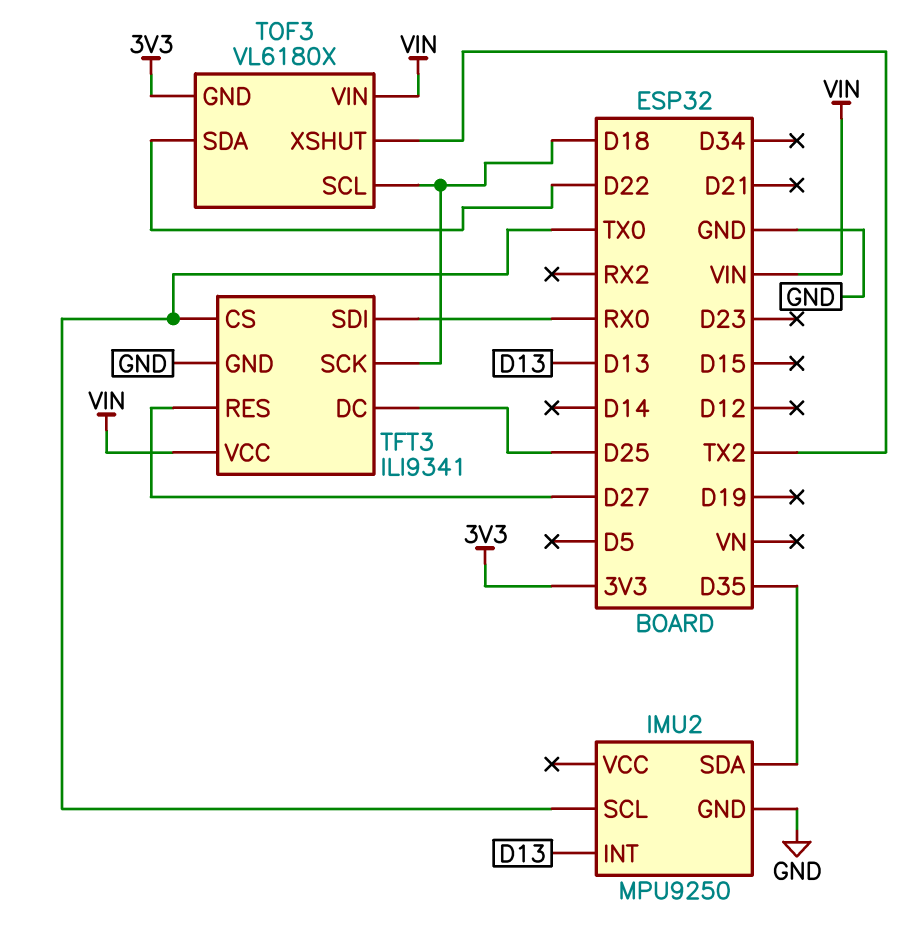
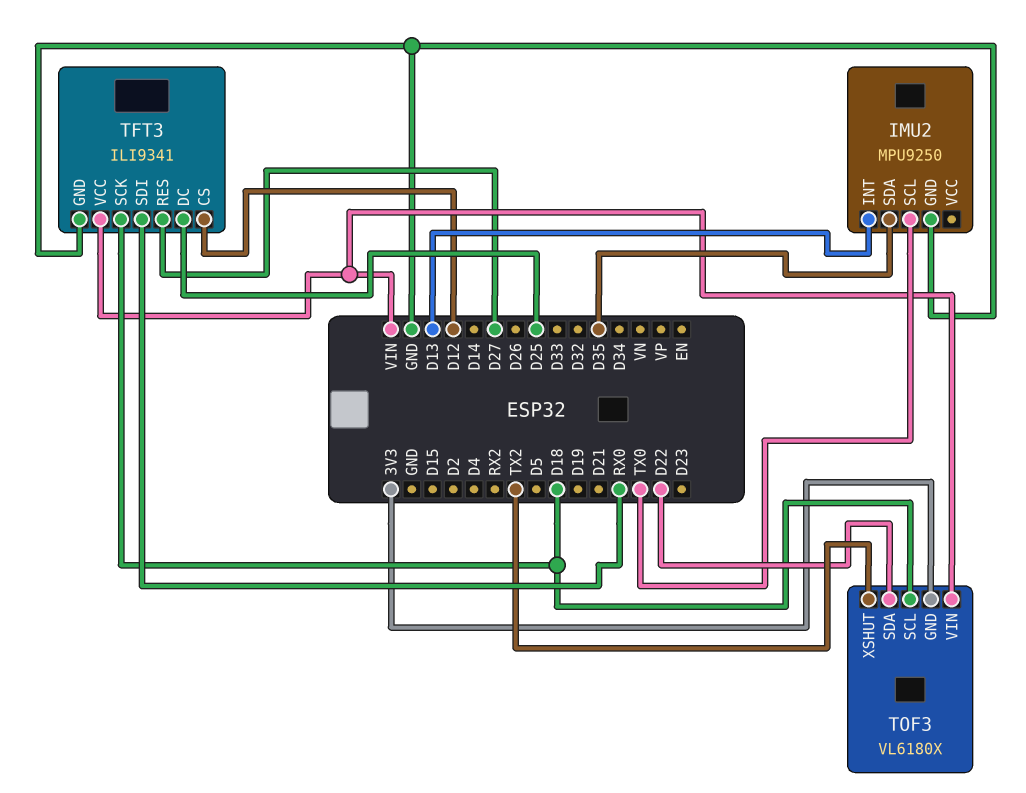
TFT3 pin CS: TX0 -> D12

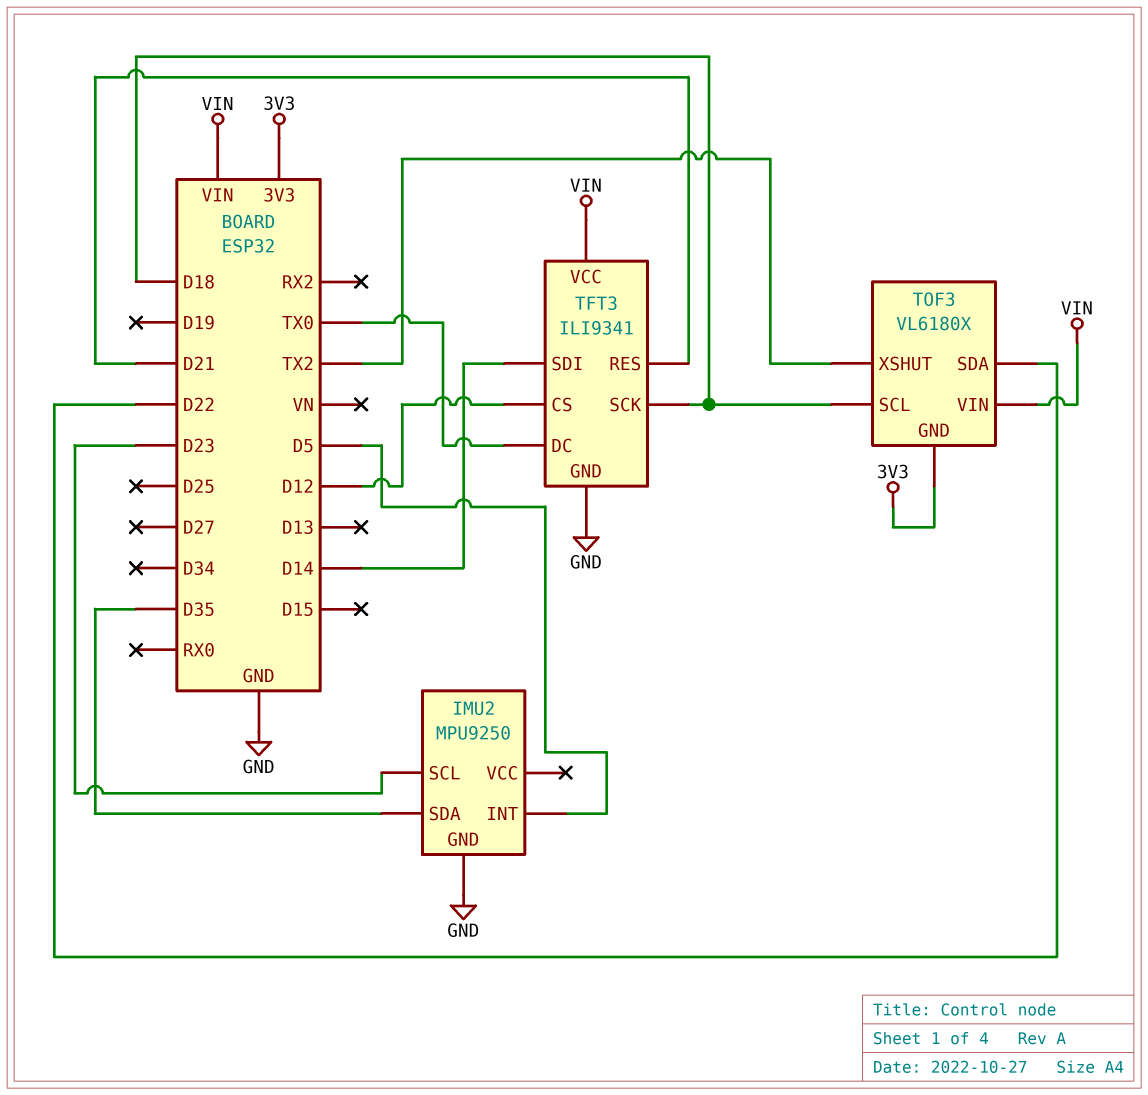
IMU2 pin INT: D13 -> D5
IMU2 pin SCL: TX0 -> D23
TFT3 pin DC: D25 -> TX0
TFT3 pin RES: D27 -> D21
TFT3 pin SDI: RX0 -> D14

